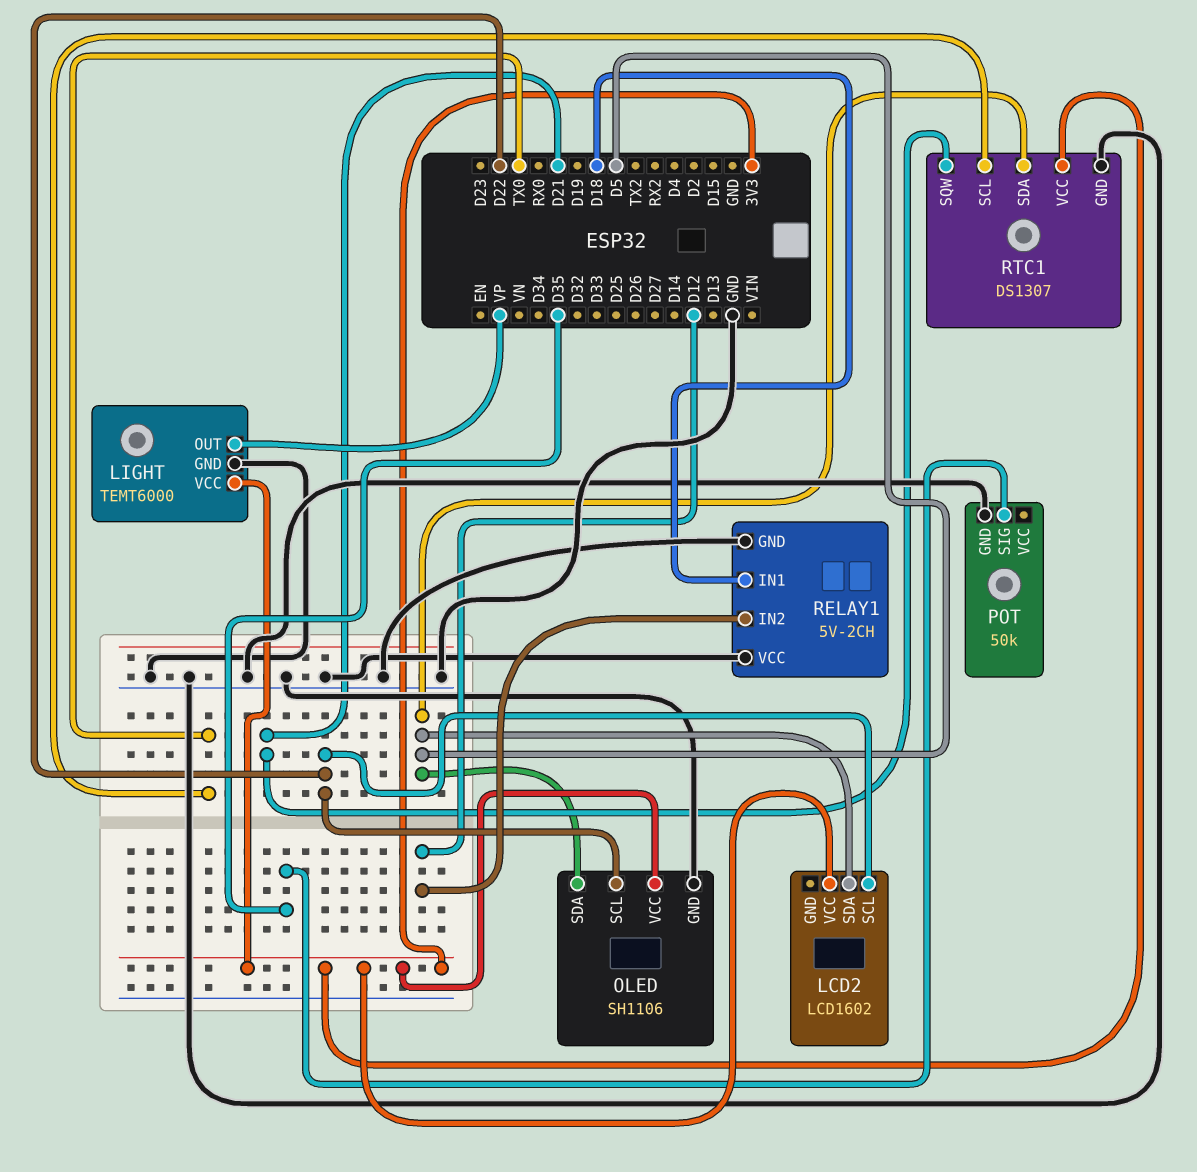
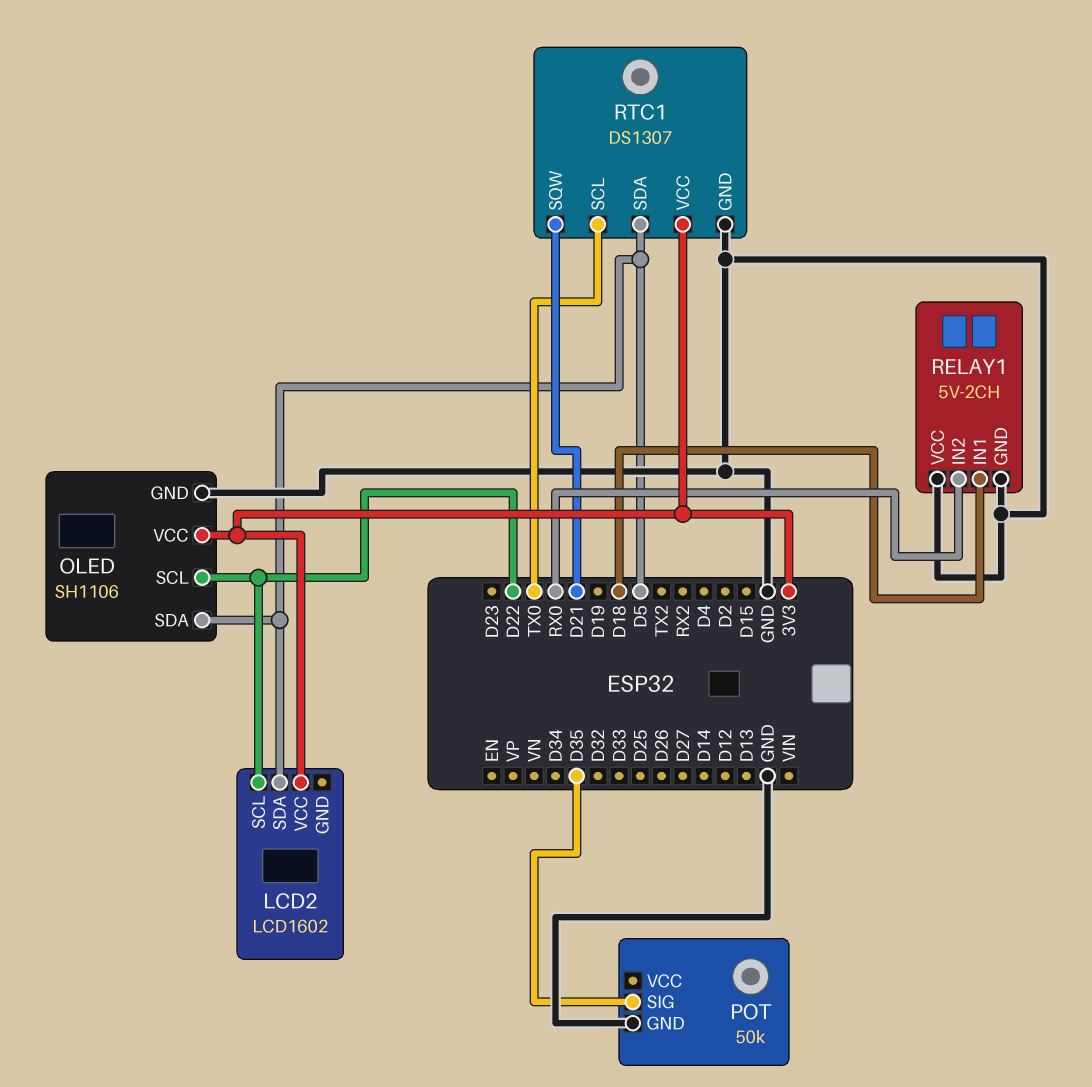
LIGHT: TEMT6000 -> none
LIGHT pin GND: GND -> none
LIGHT pin OUT: VP -> none
LIGHT pin VCC: 3V3 -> none
RELAY1 pin IN2: D12 -> RX0

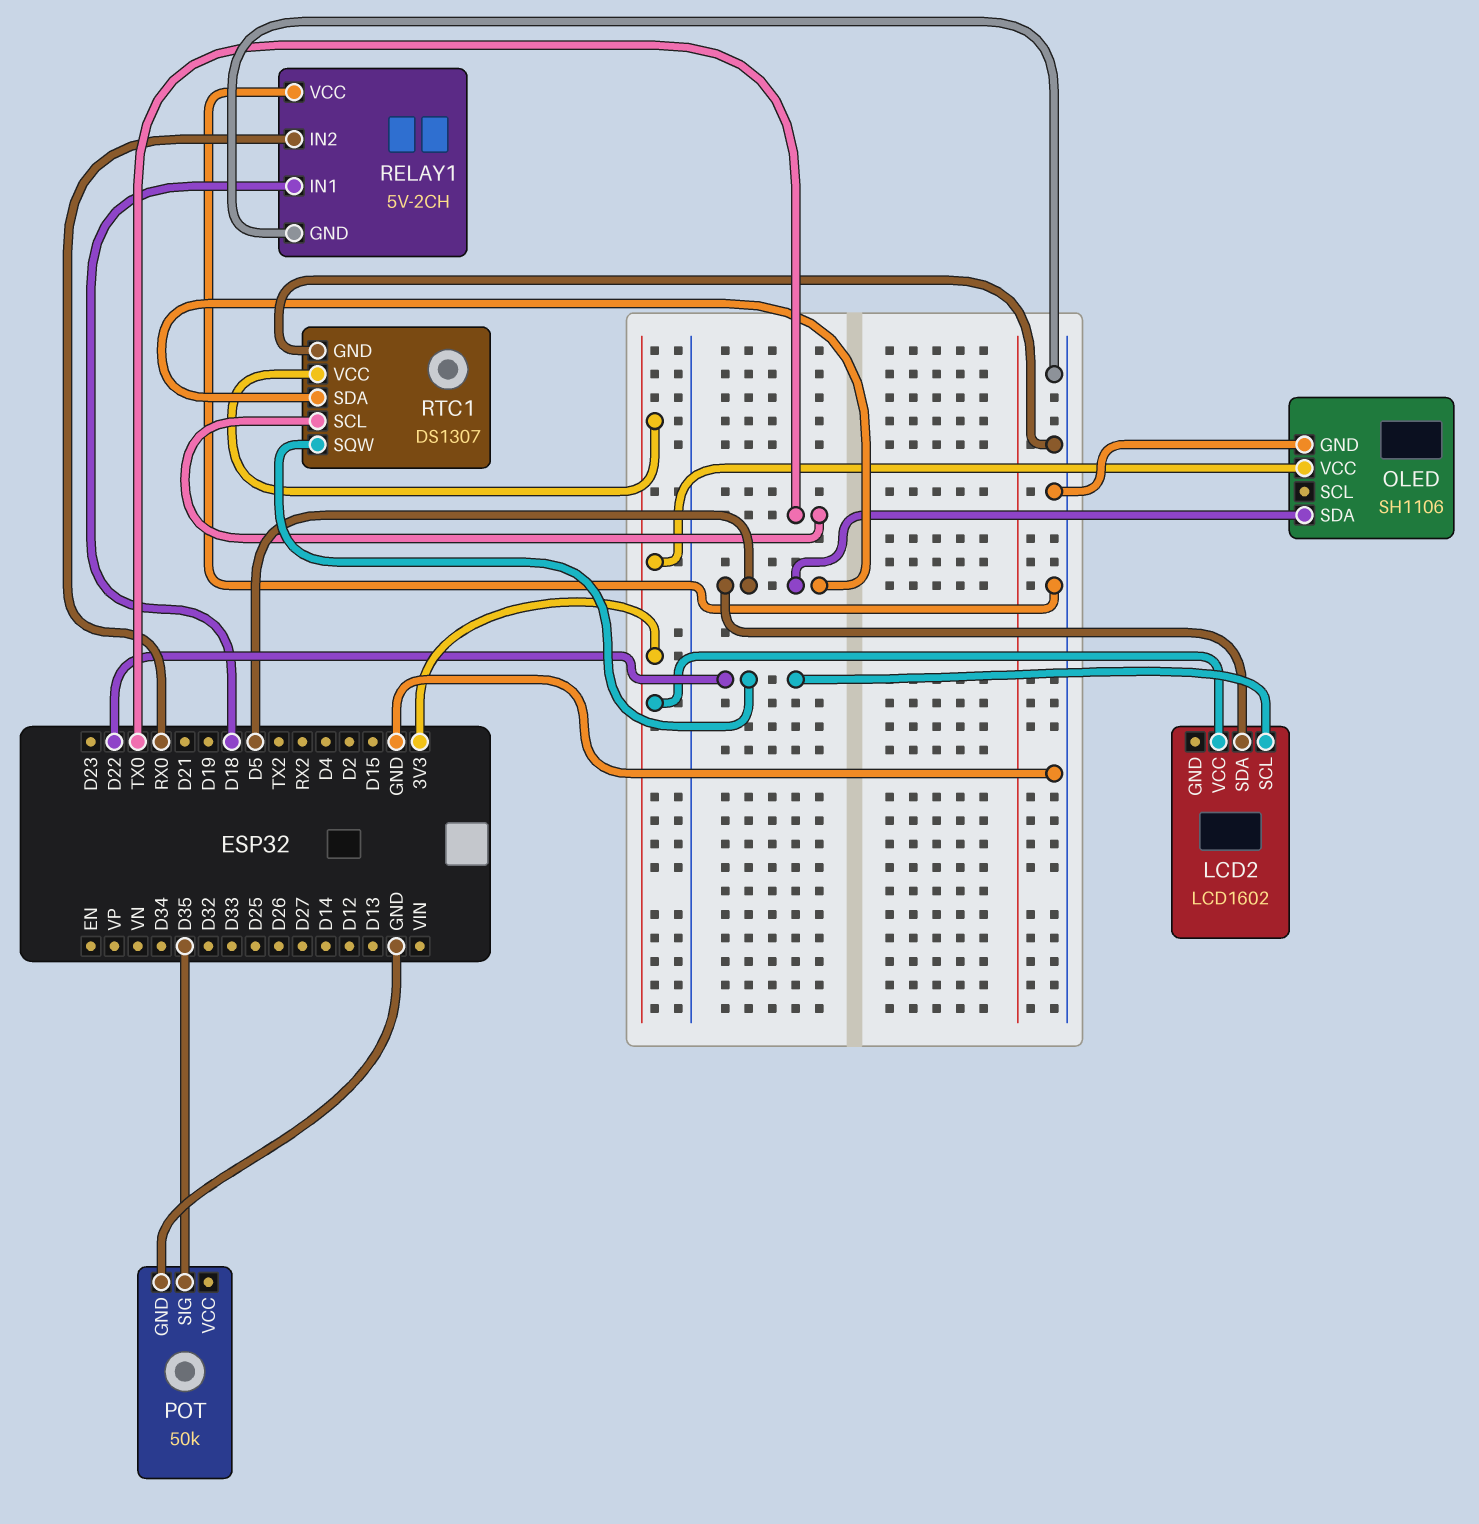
OLED pin SCL: D22 -> none
RTC1 pin SQW: D21 -> D22

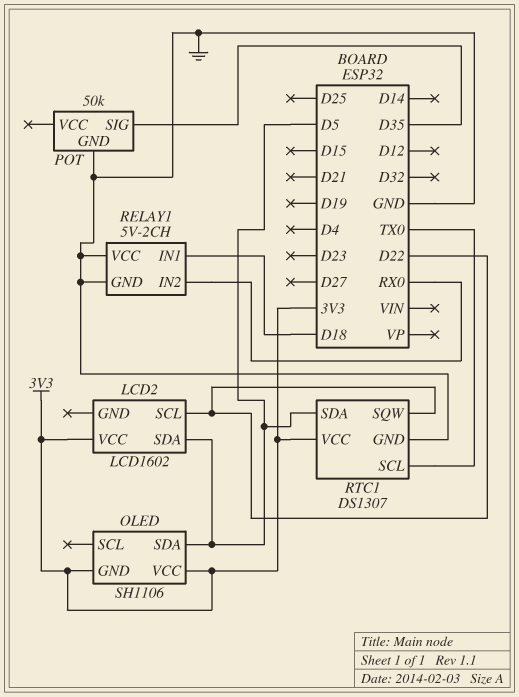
OLED pin GND: GND -> 3V3

